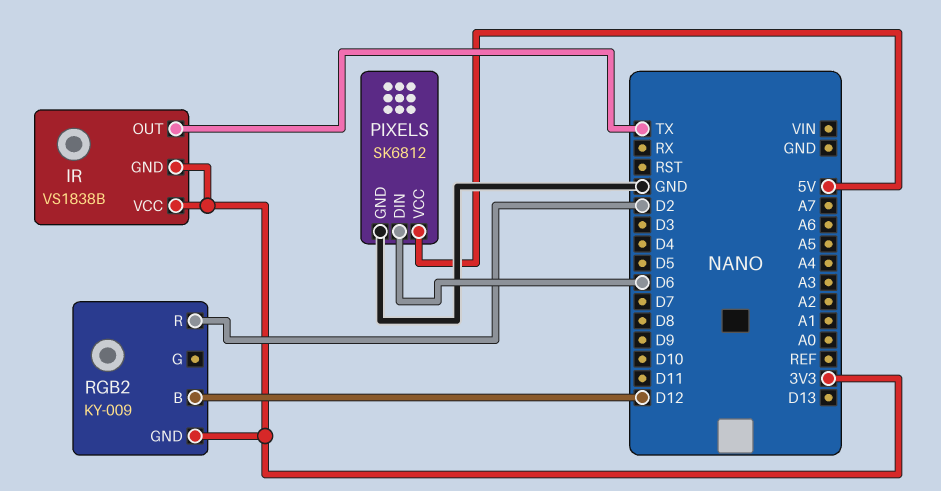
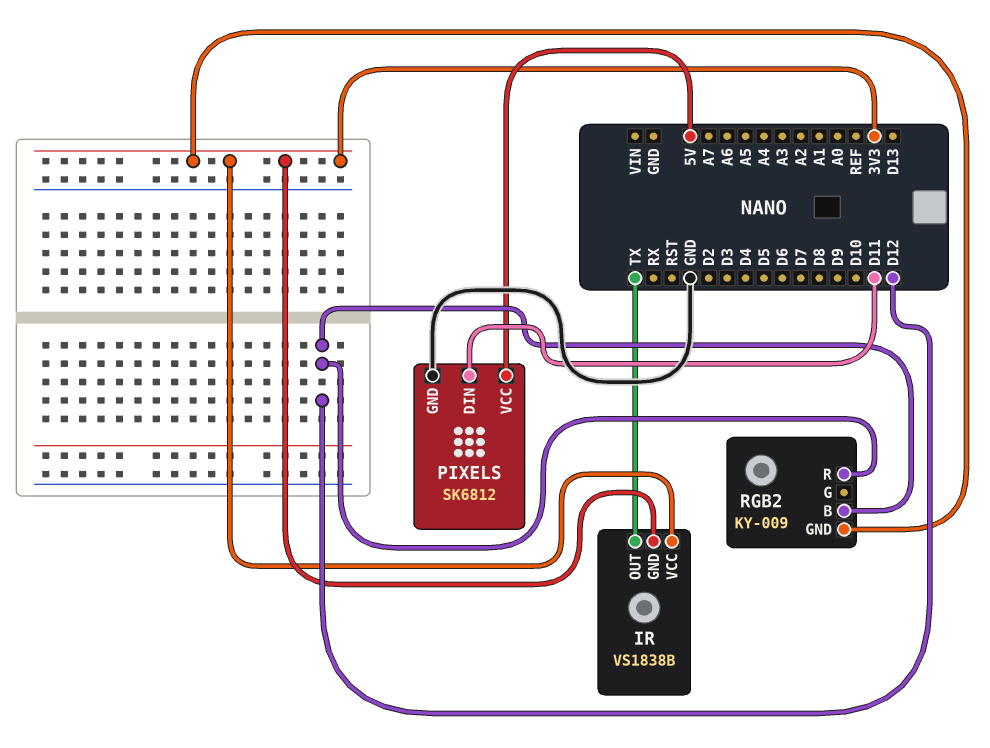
PIXELS pin DIN: D6 -> D11
RGB2 pin R: D2 -> D12

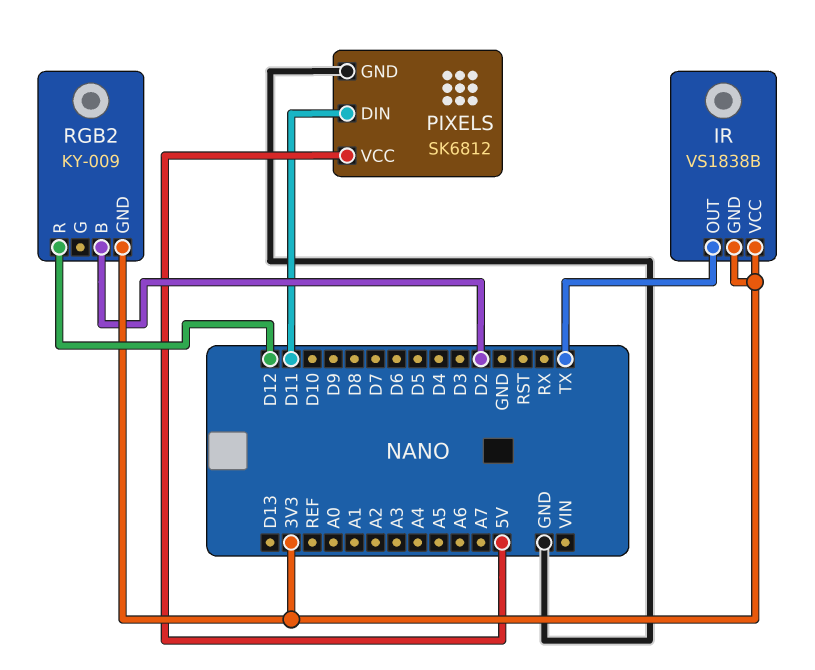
RGB2 pin B: D12 -> D2

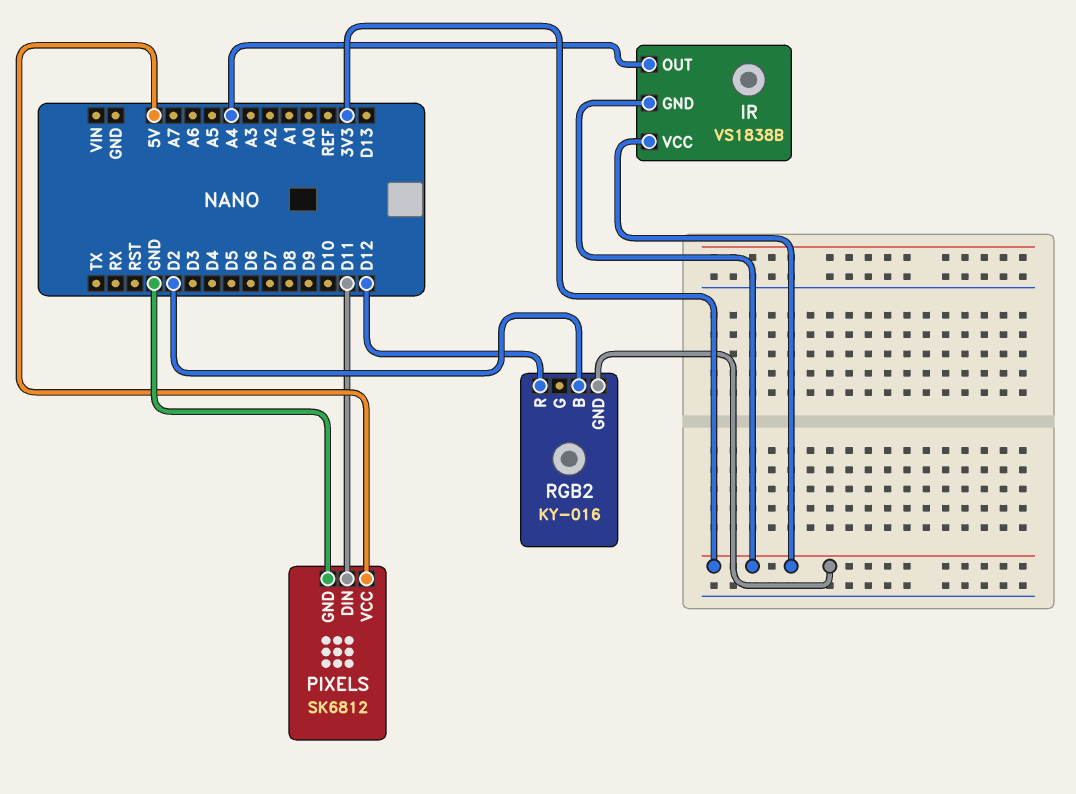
IR pin OUT: TX -> A4
RGB2: KY-009 -> KY-016

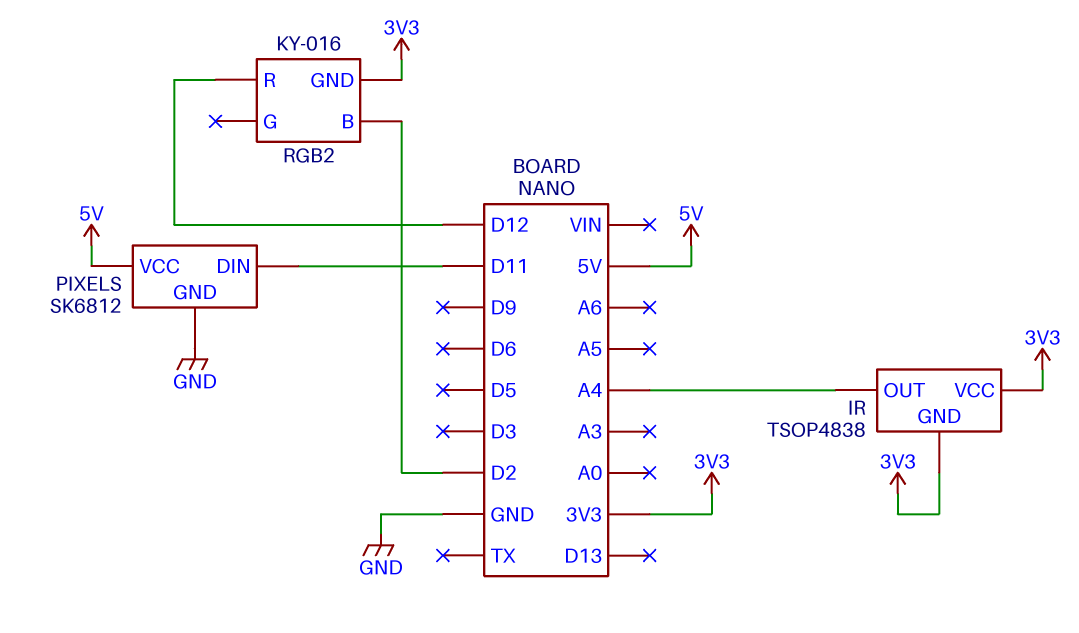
IR: VS1838B -> TSOP4838

